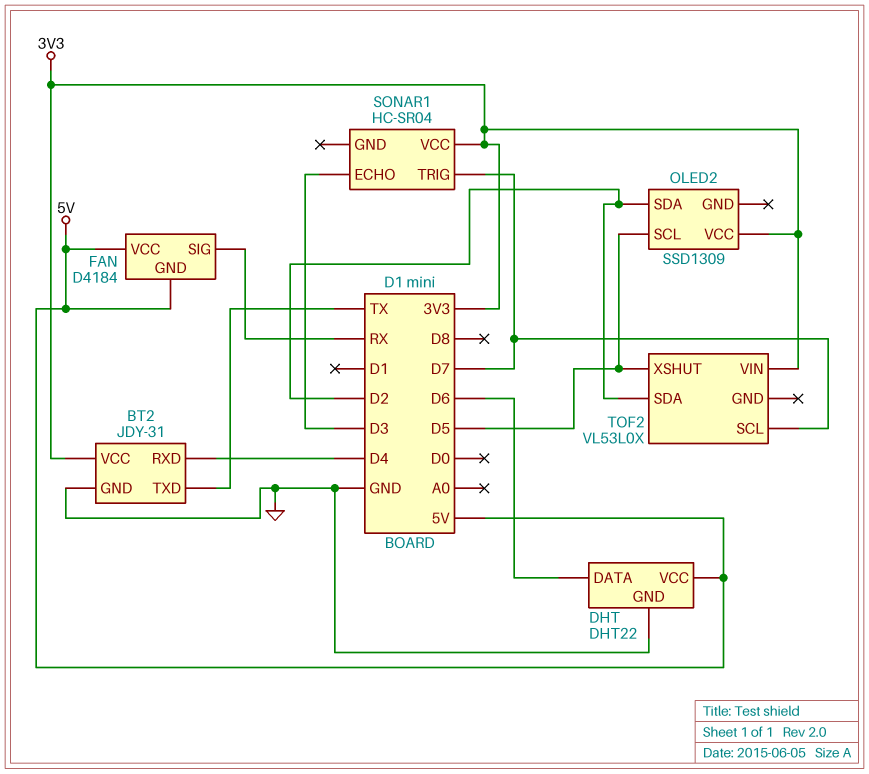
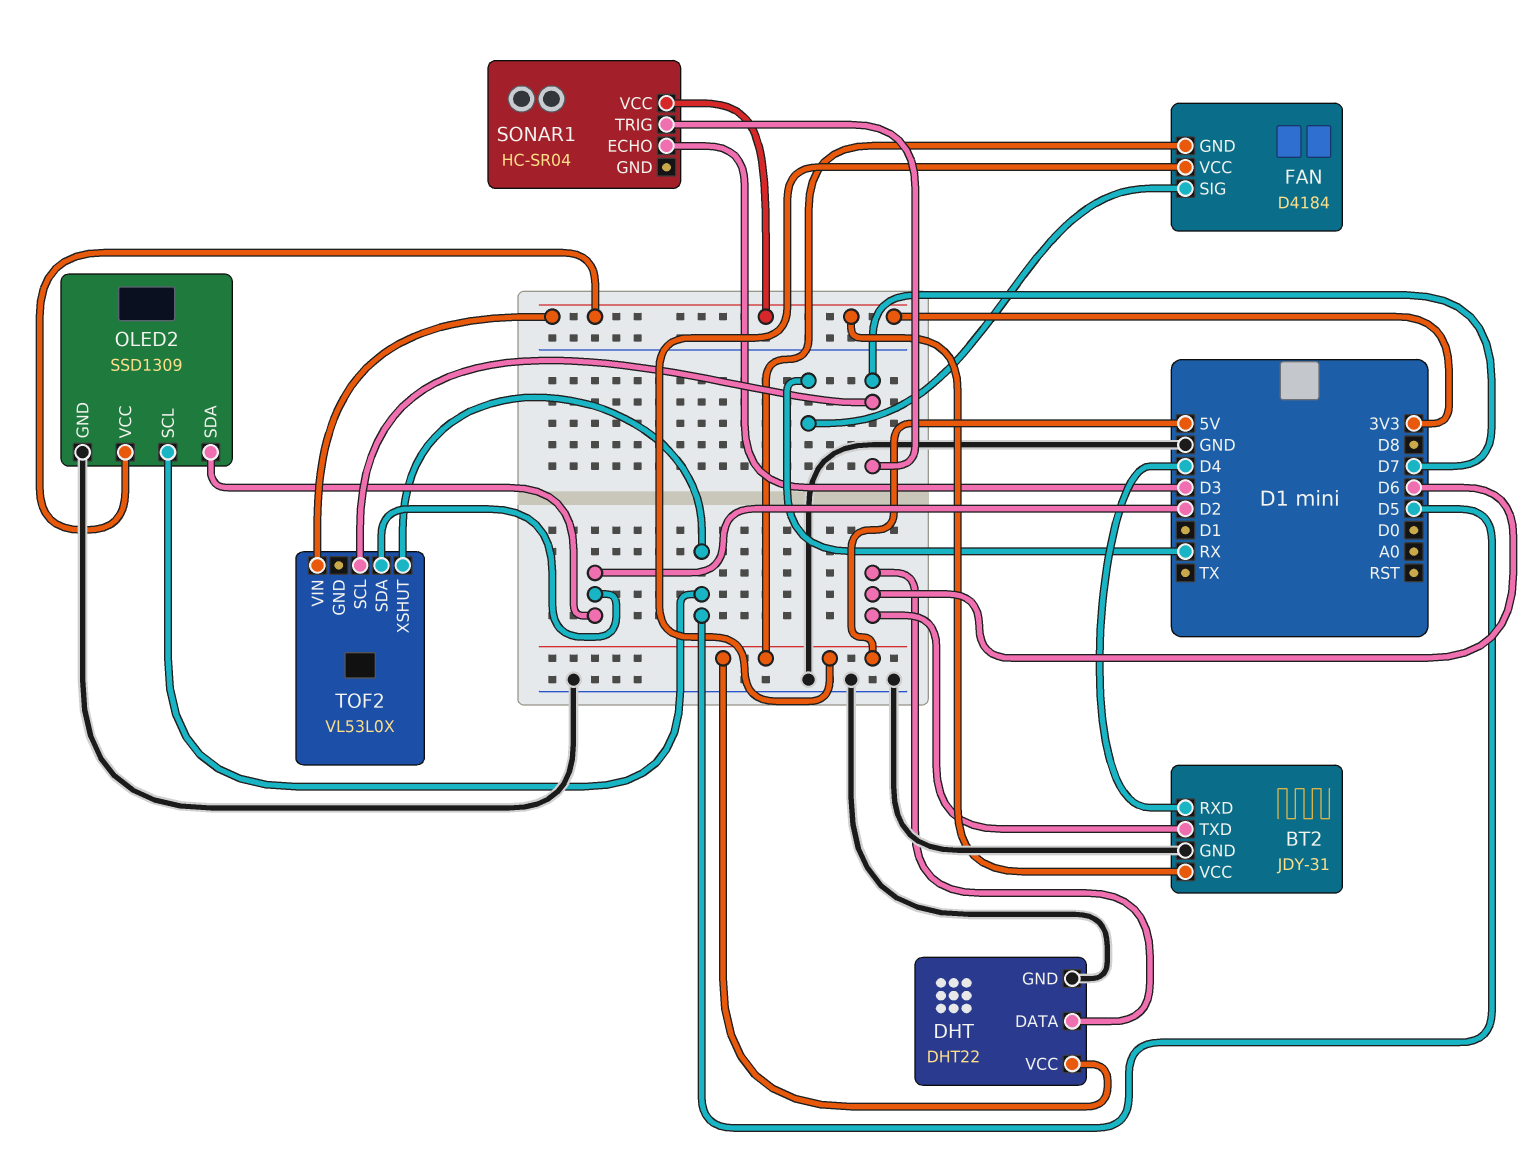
BT2 pin TXD: TX -> D6
OLED2 pin GND: none -> GND

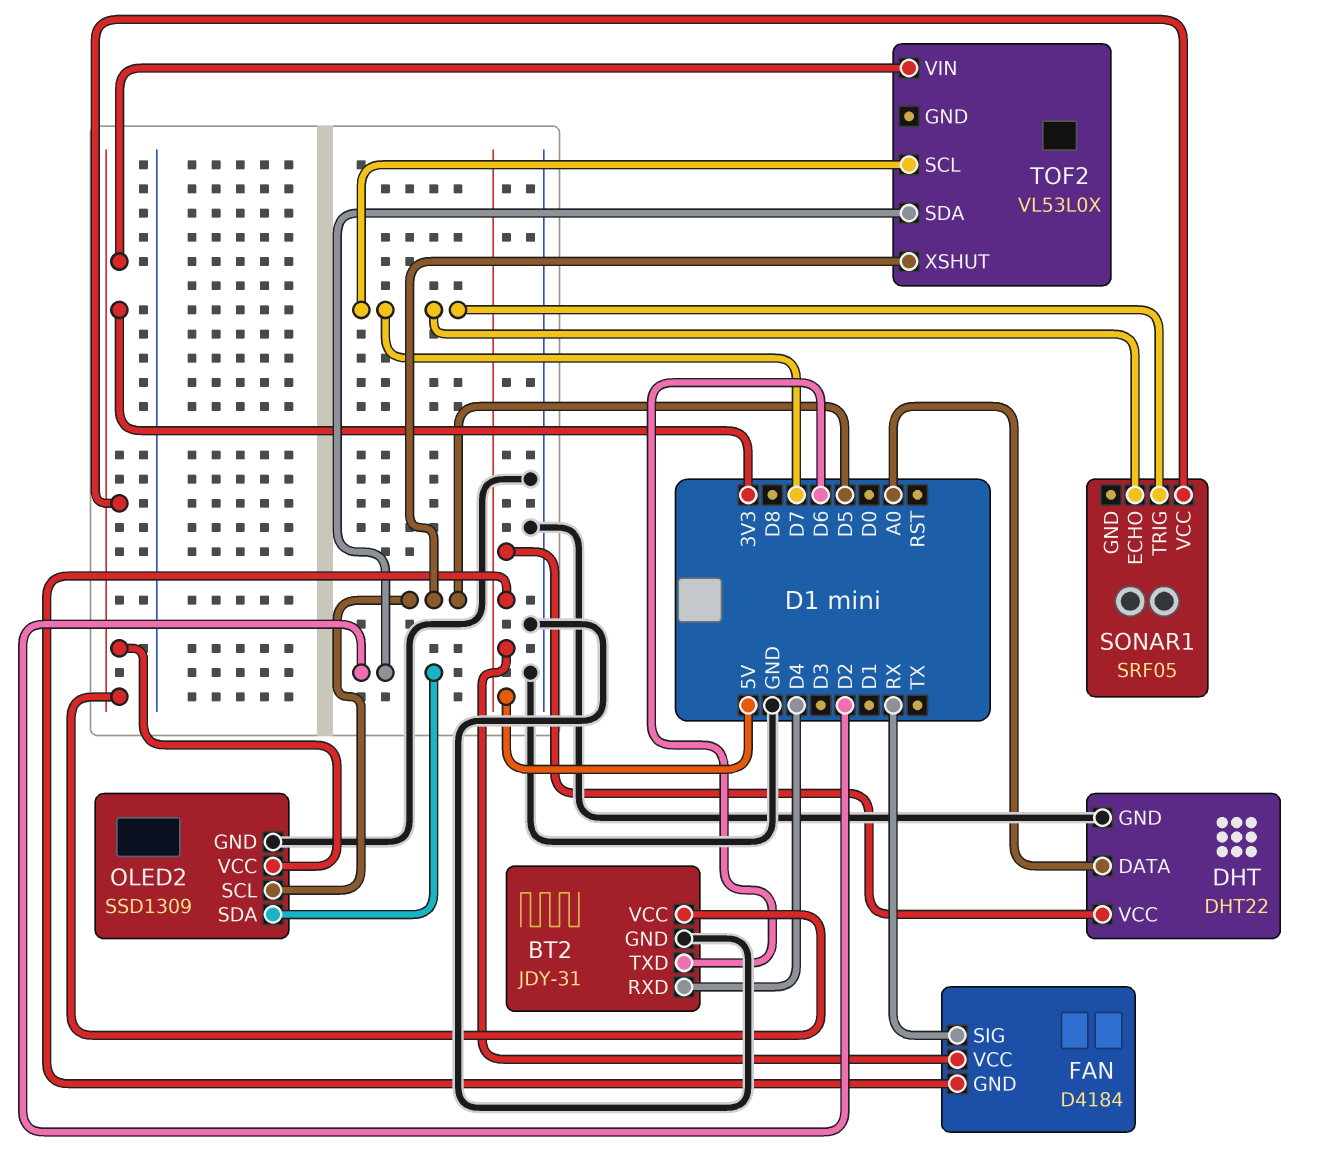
DHT pin DATA: D6 -> A0
SONAR1: HC-SR04 -> SRF05
SONAR1 pin ECHO: D3 -> D7

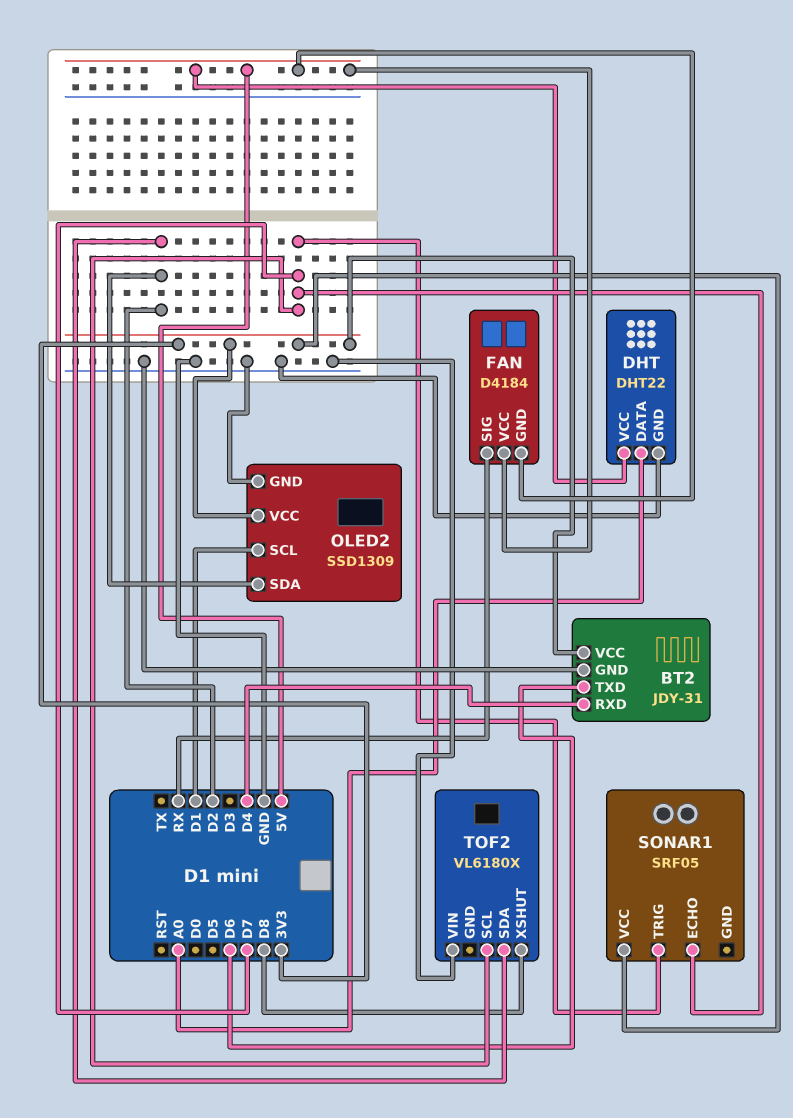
OLED2 pin SCL: D5 -> D1
TOF2: VL53L0X -> VL6180X
TOF2 pin VIN: 3V3 -> GND
TOF2 pin XSHUT: D5 -> D8

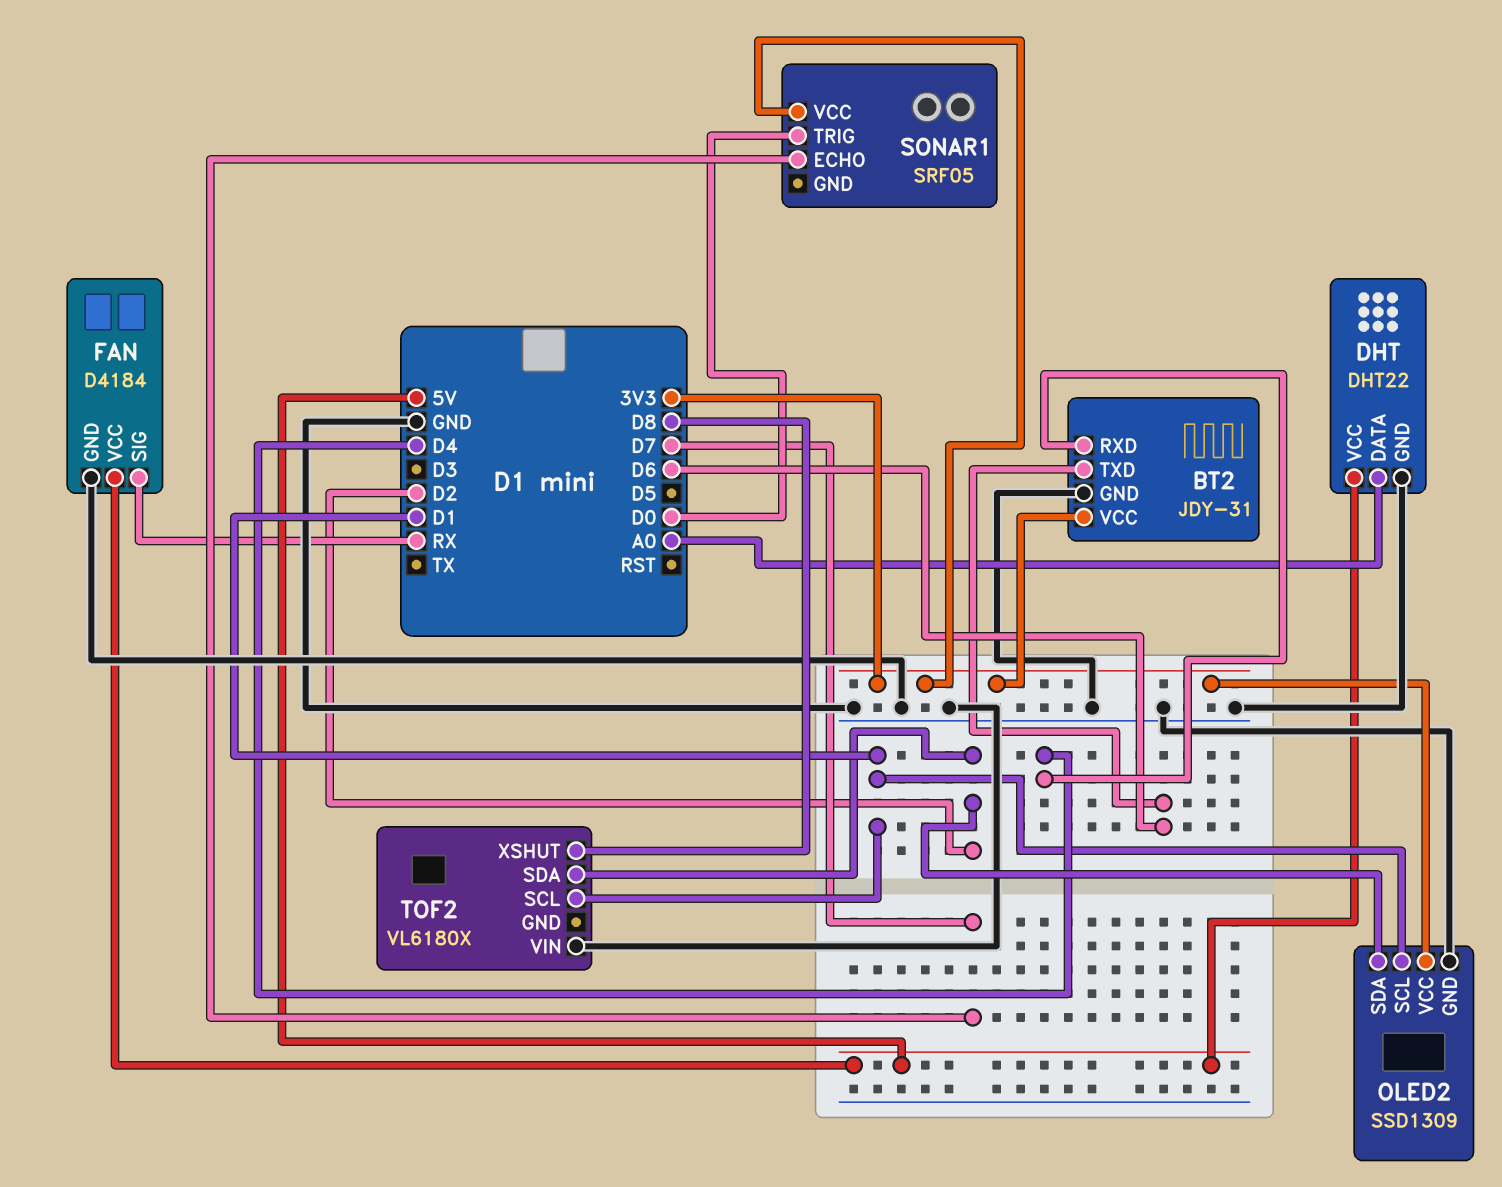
FAN pin GND: 5V -> GND
SONAR1 pin TRIG: D7 -> D0
TOF2 pin SCL: D7 -> D1

